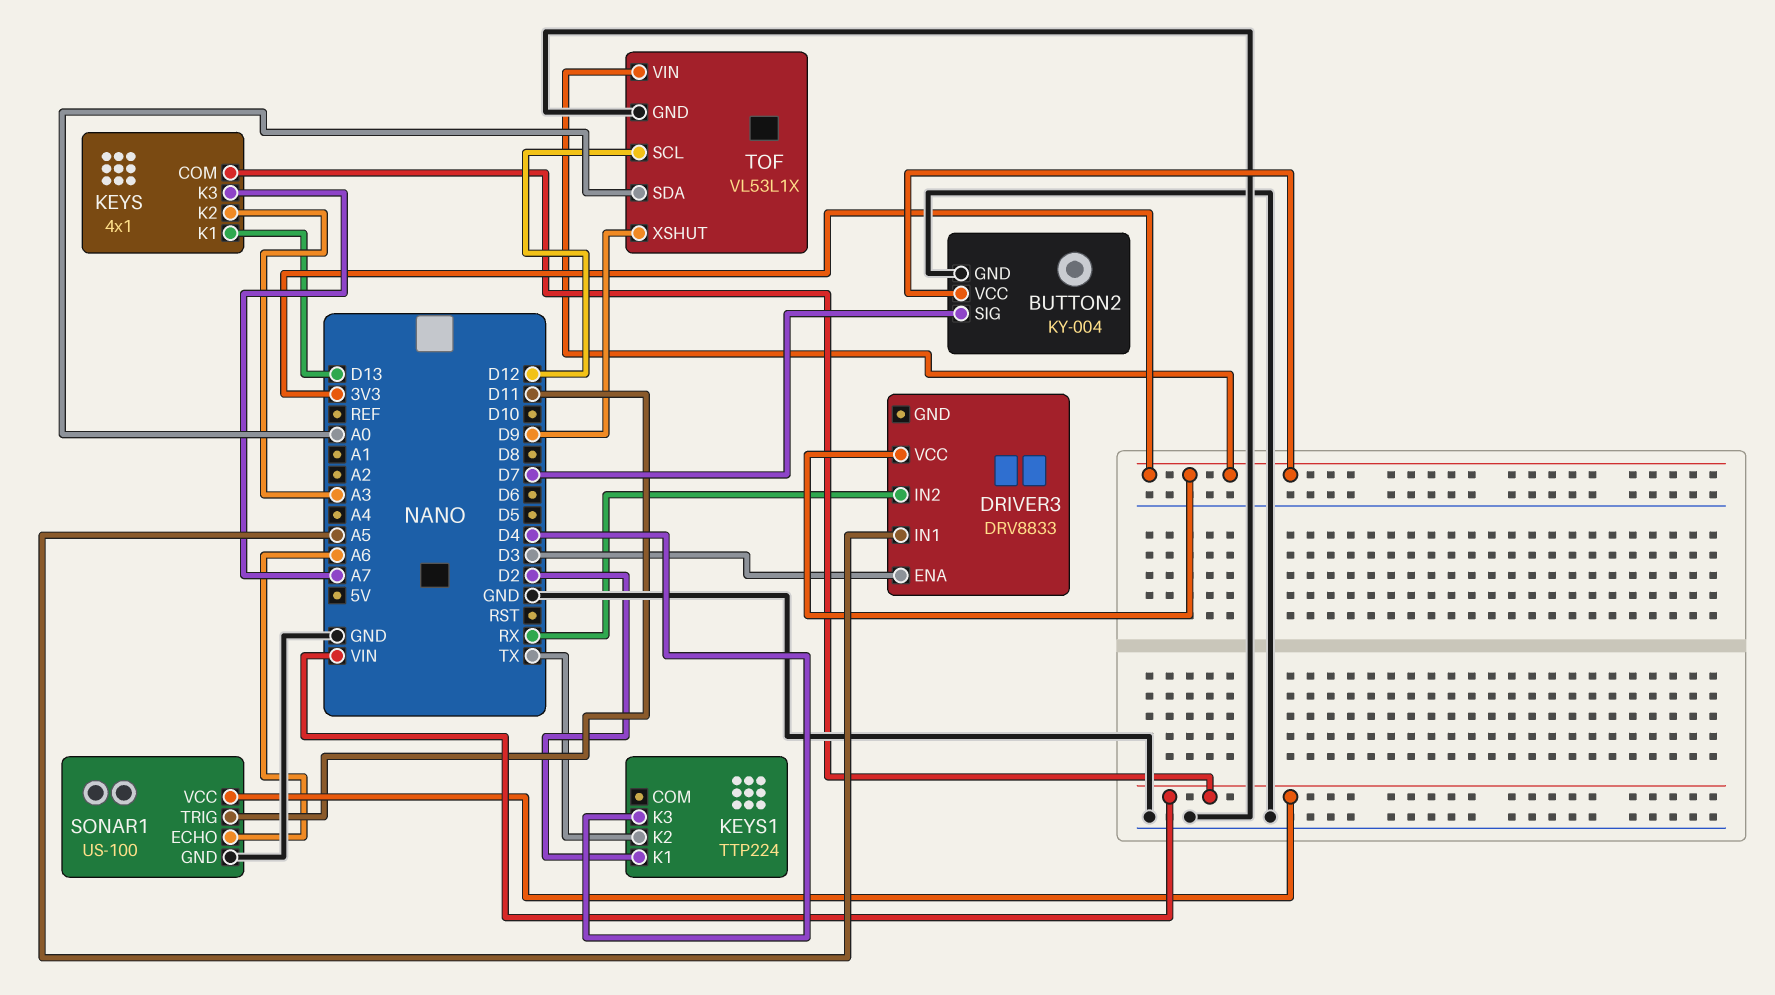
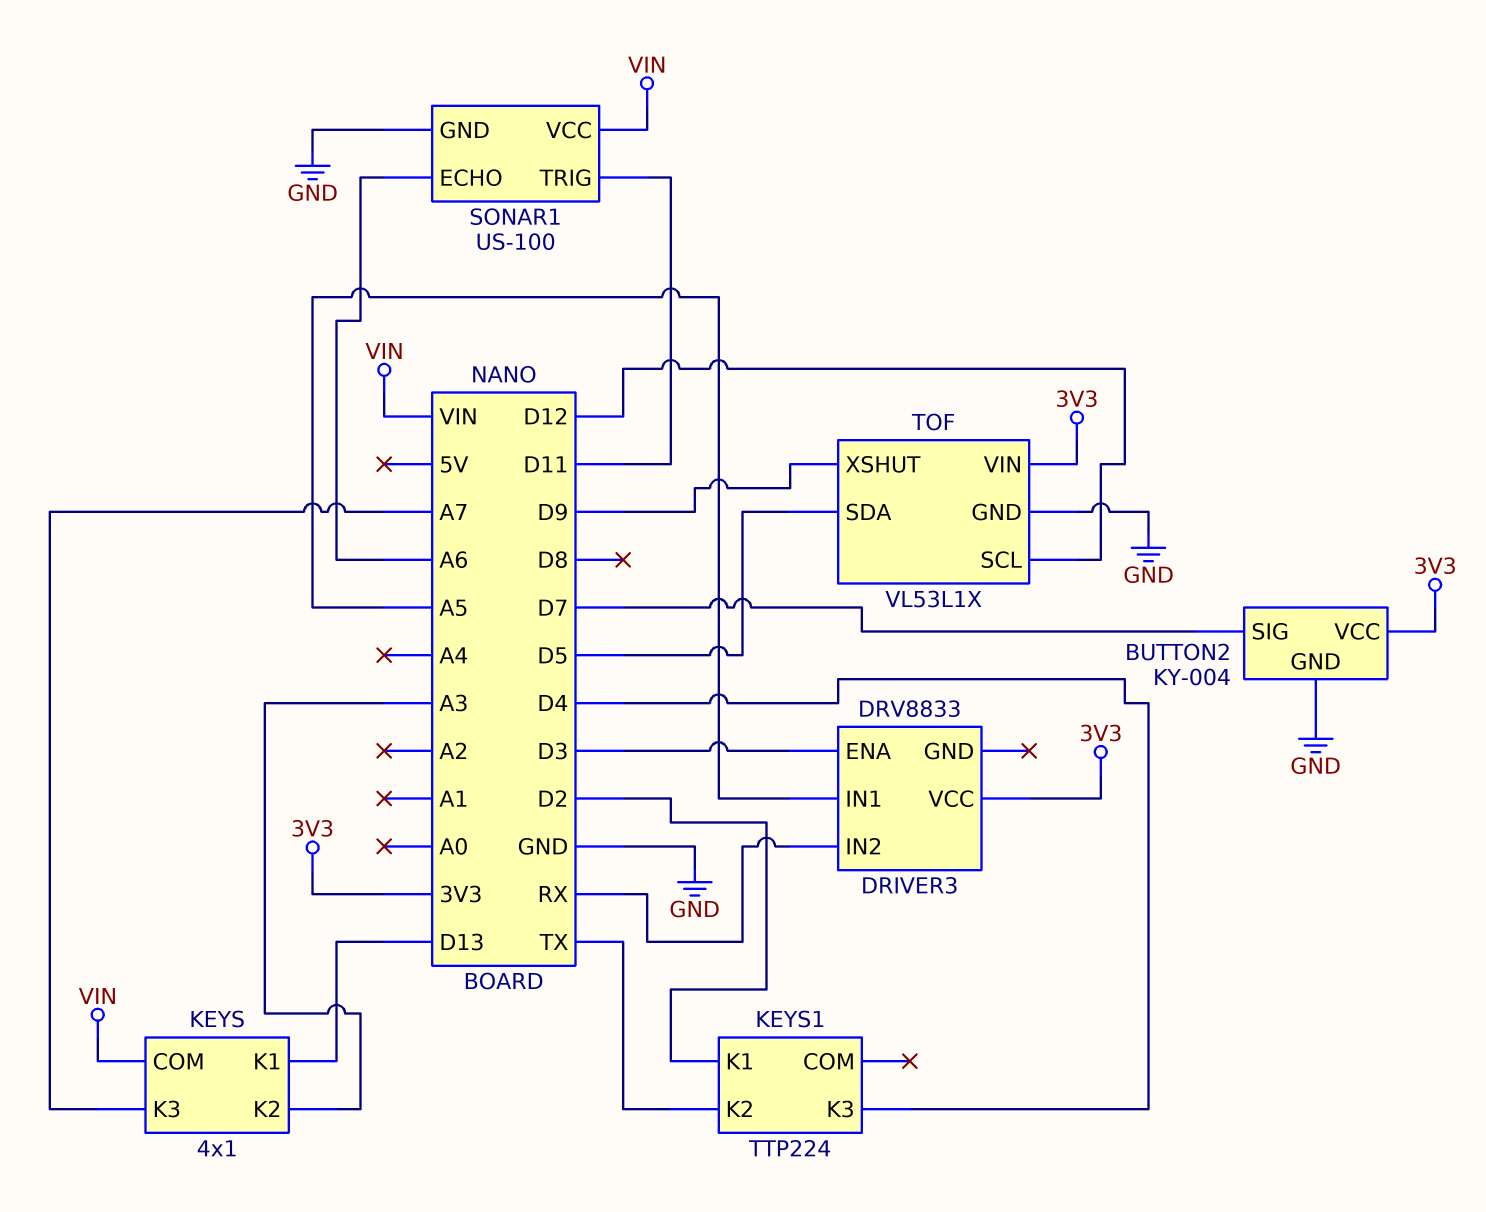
TOF pin SDA: A0 -> D5

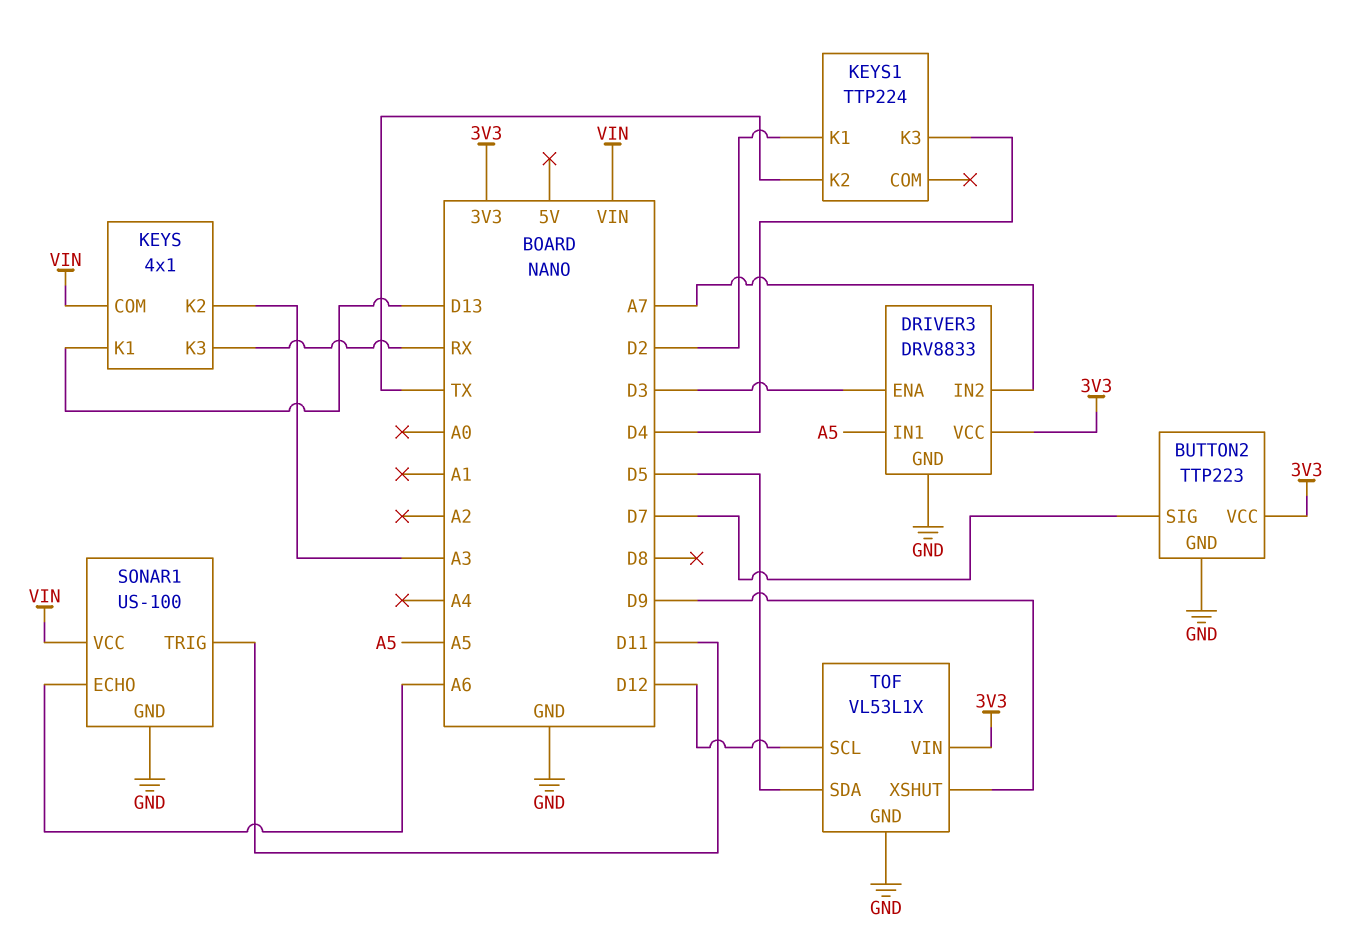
BUTTON2: KY-004 -> TTP223
DRIVER3 pin GND: none -> GND
DRIVER3 pin IN2: RX -> A7
KEYS pin K3: A7 -> RX

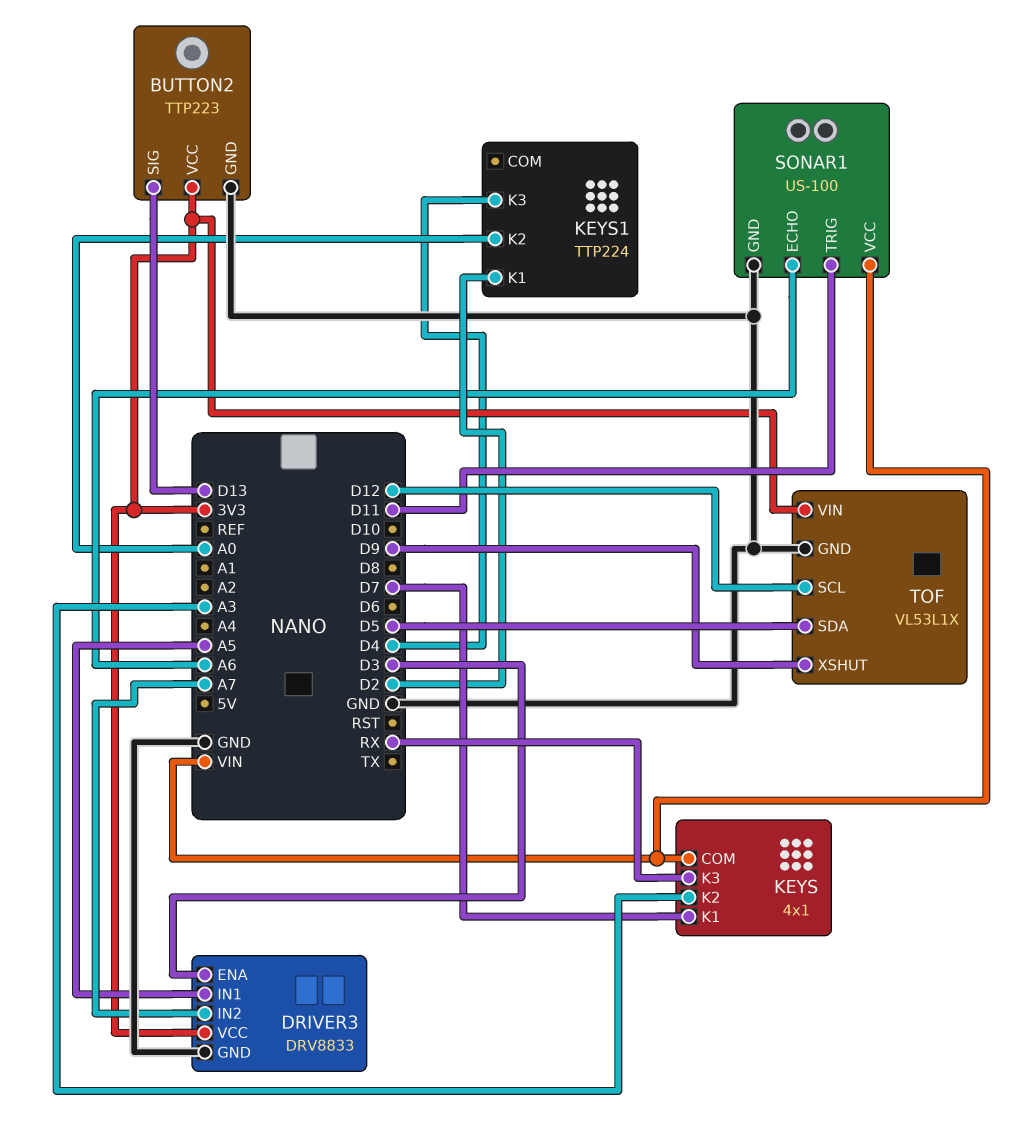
BUTTON2 pin SIG: D7 -> D13
KEYS pin K1: D13 -> D7
KEYS1 pin K2: TX -> A0

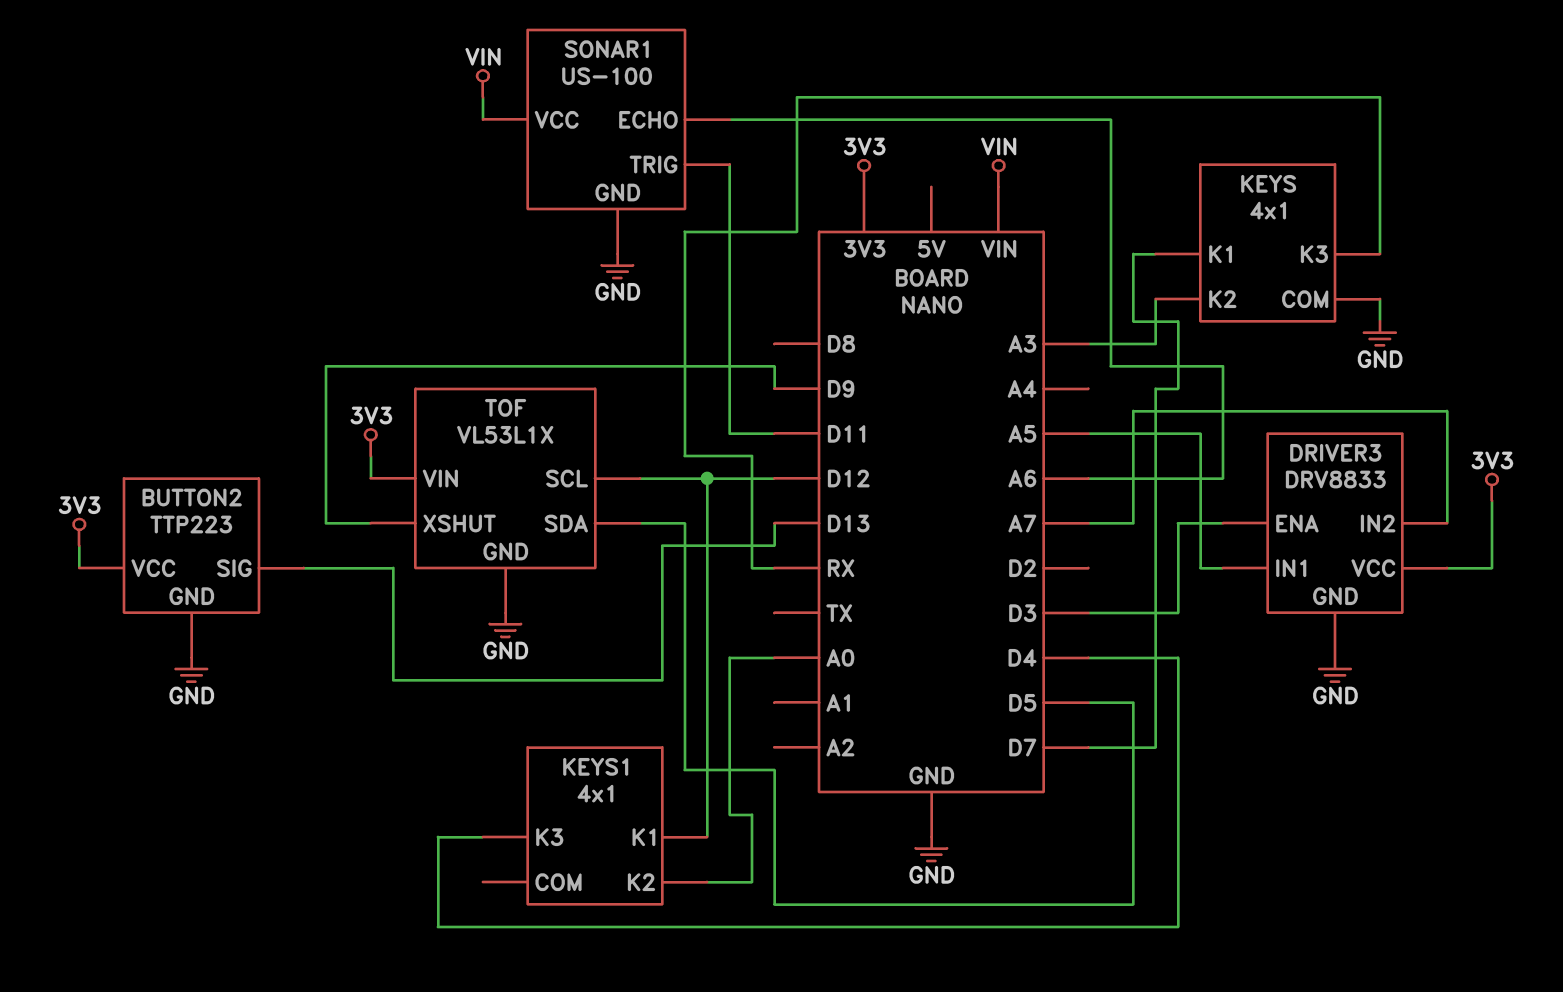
KEYS pin COM: VIN -> GND
KEYS1: TTP224 -> 4x1
KEYS1 pin K1: D2 -> D12

